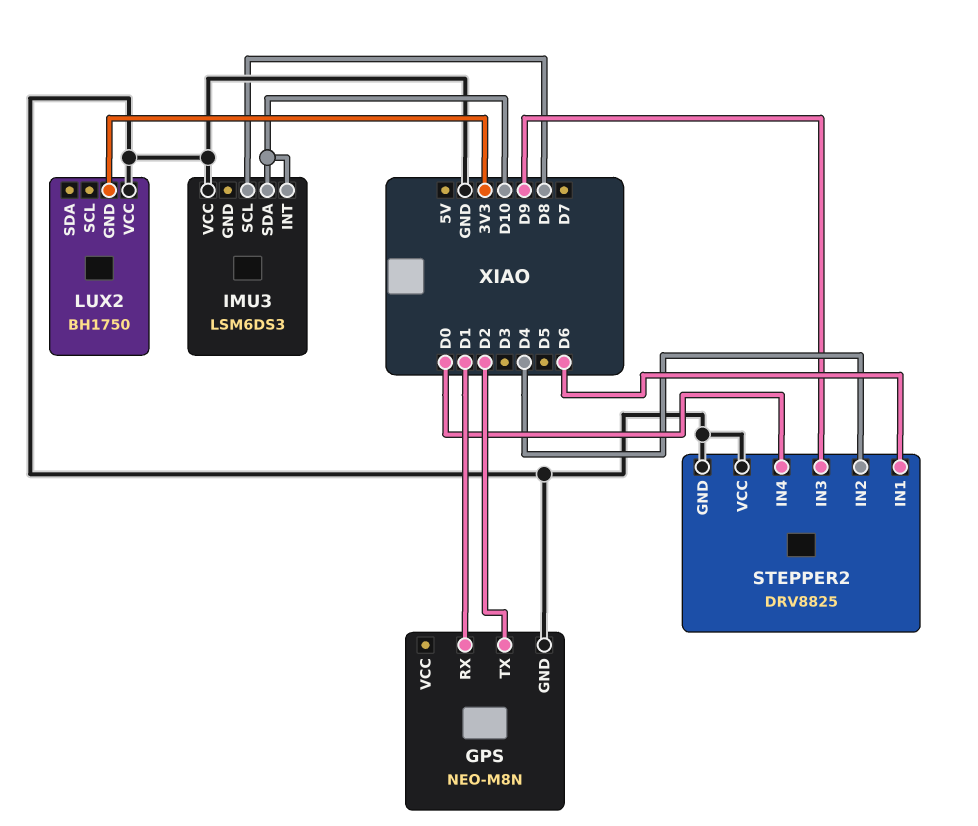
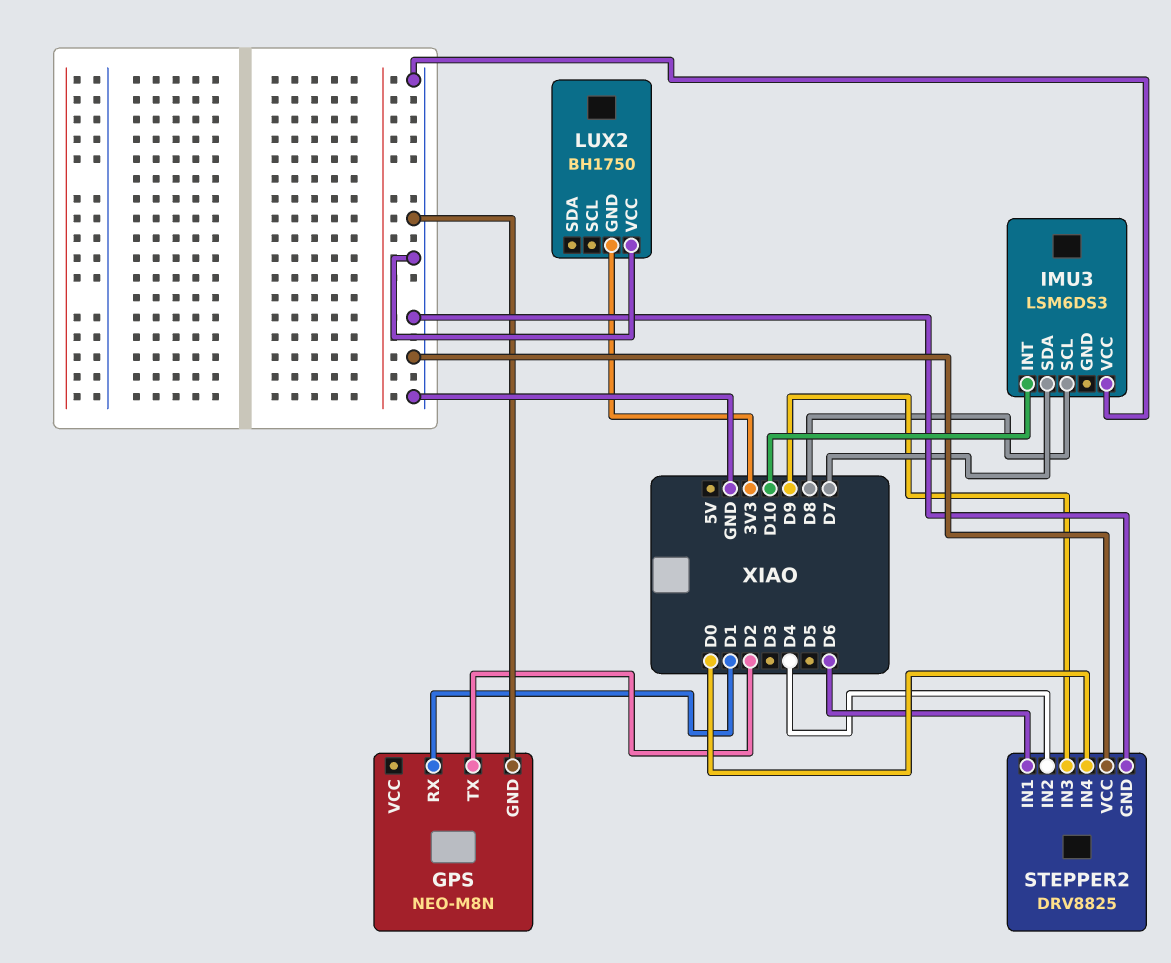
IMU3 pin SDA: D10 -> D7

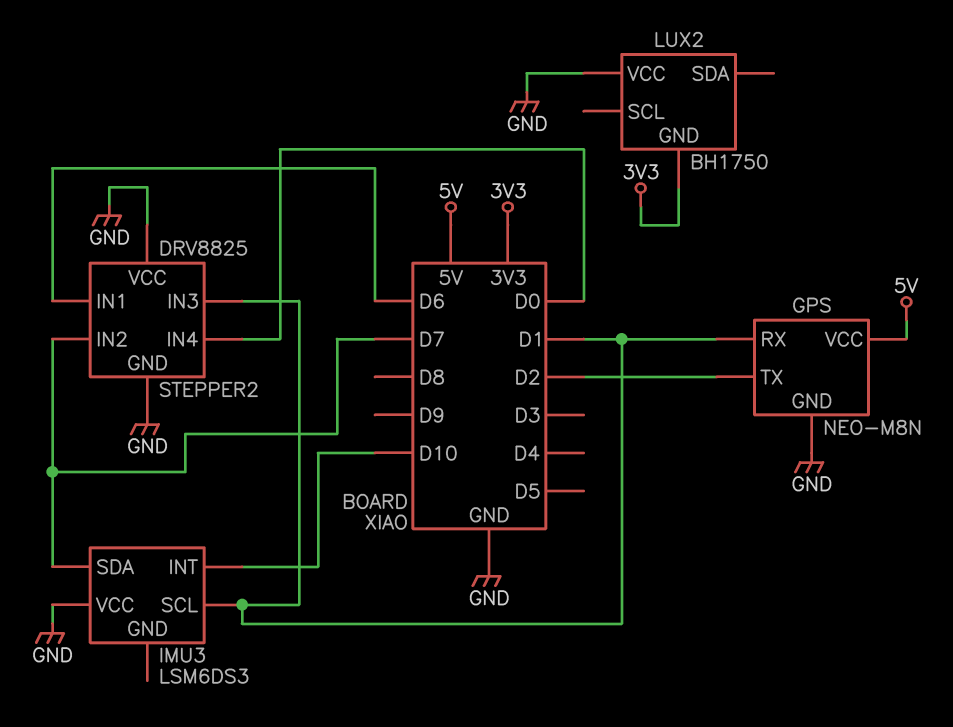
GPS pin VCC: none -> 5V
IMU3 pin SCL: D8 -> D1
STEPPER2 pin IN2: D4 -> D7
STEPPER2 pin IN3: D9 -> D1

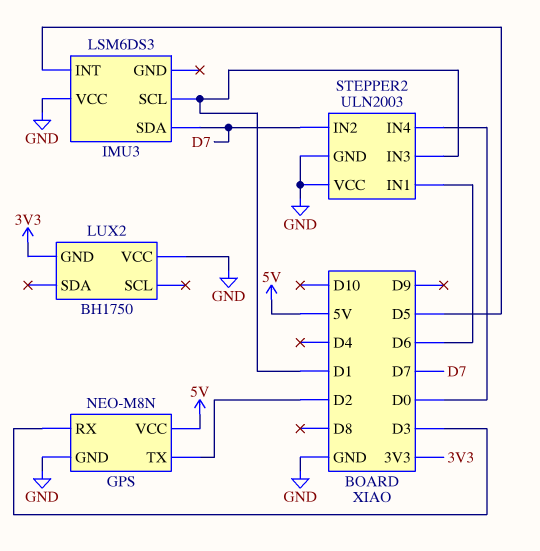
GPS pin RX: D1 -> D3
IMU3 pin INT: D10 -> D5
STEPPER2: DRV8825 -> ULN2003

